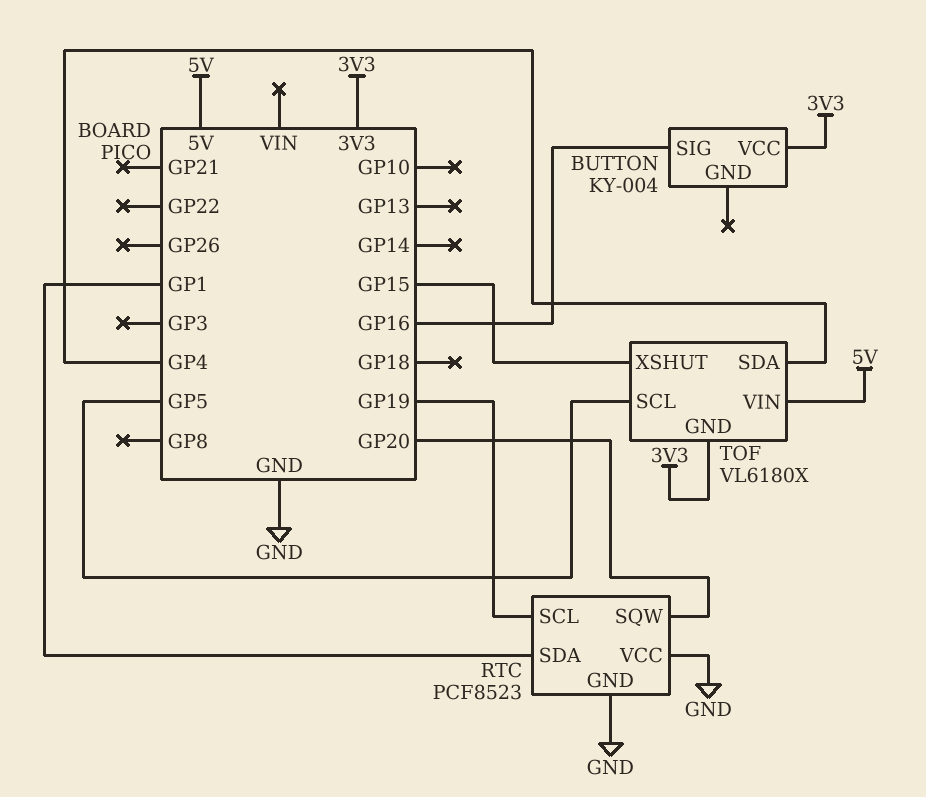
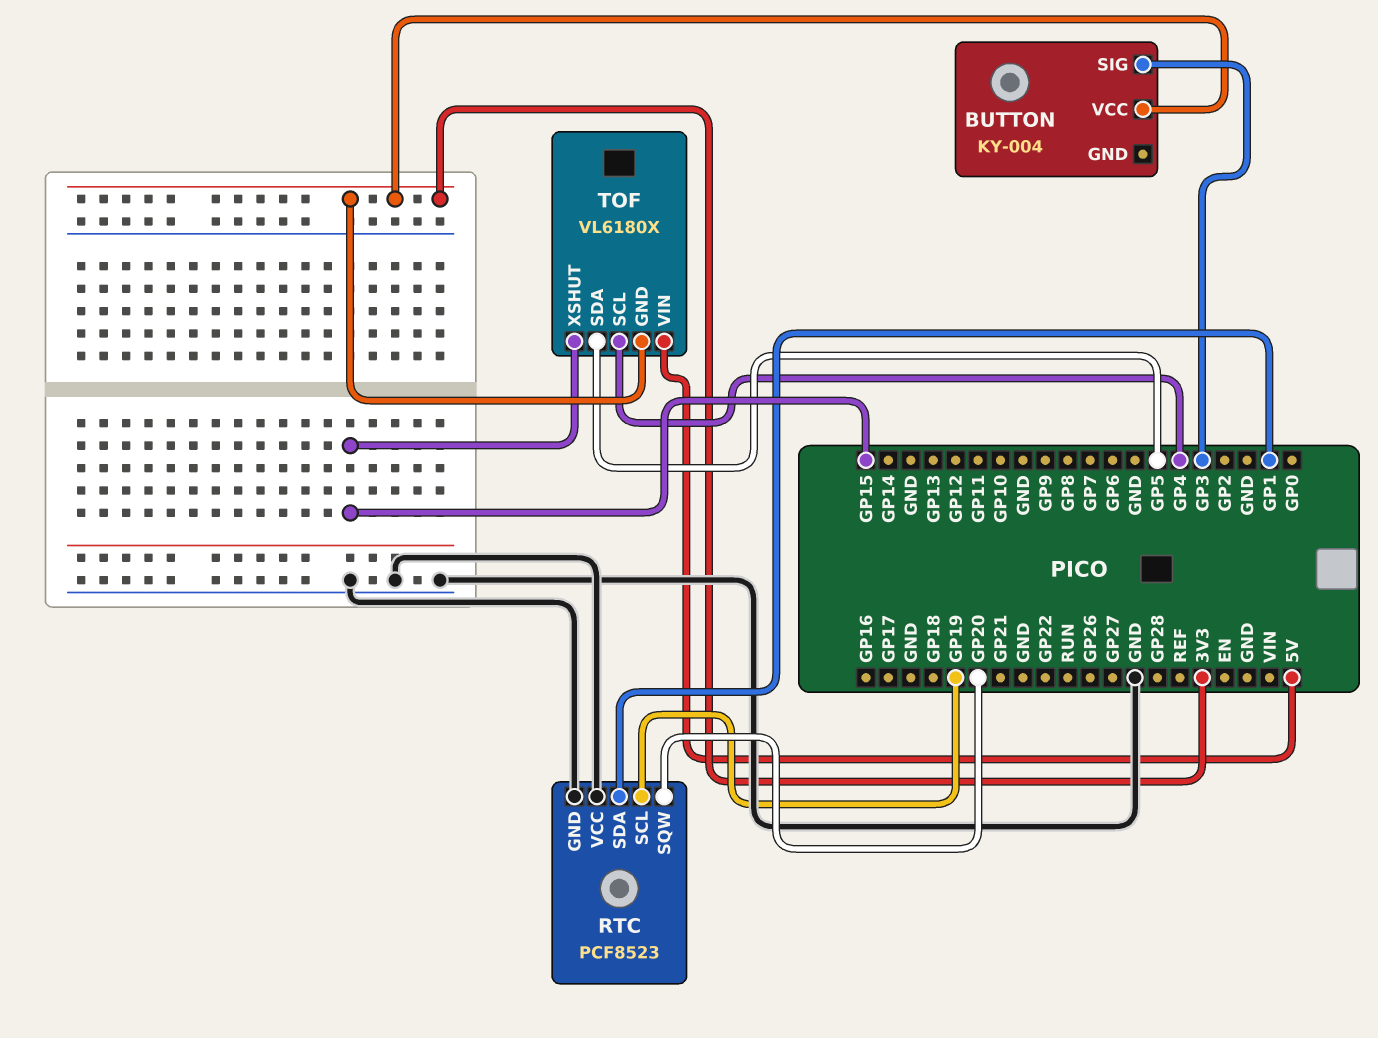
BUTTON pin SIG: GP16 -> GP3
TOF pin SCL: GP5 -> GP4
TOF pin SDA: GP4 -> GP5

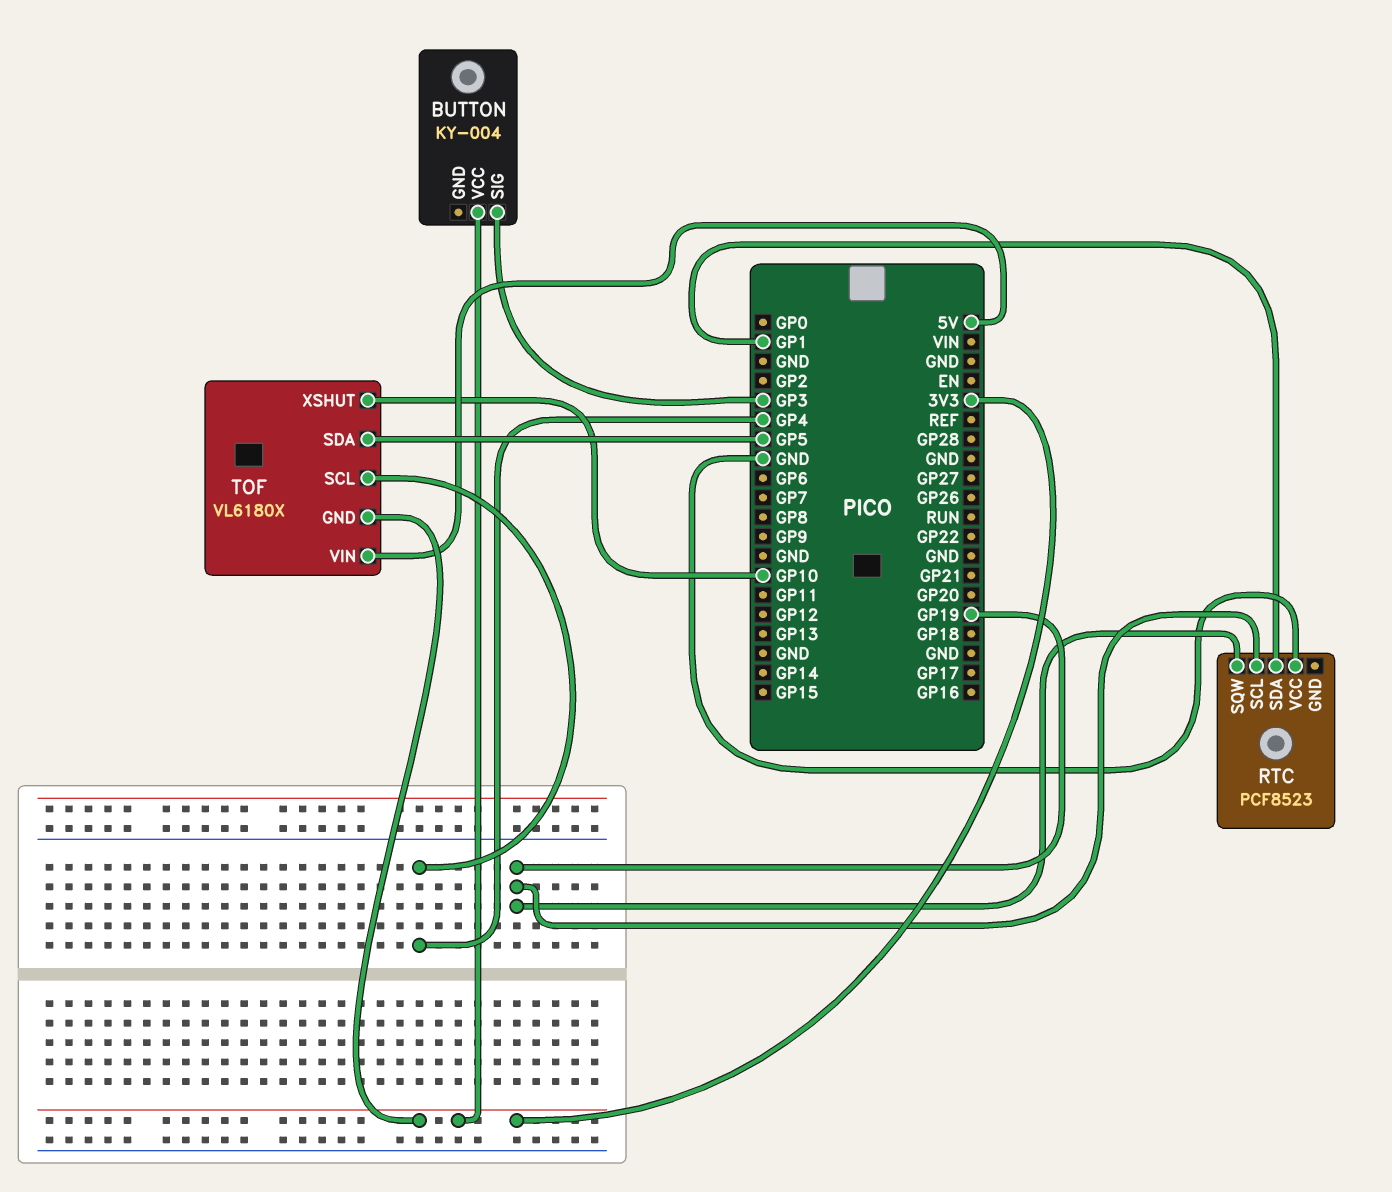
RTC pin GND: GND -> none
RTC pin SQW: GP20 -> GP19
TOF pin XSHUT: GP15 -> GP10

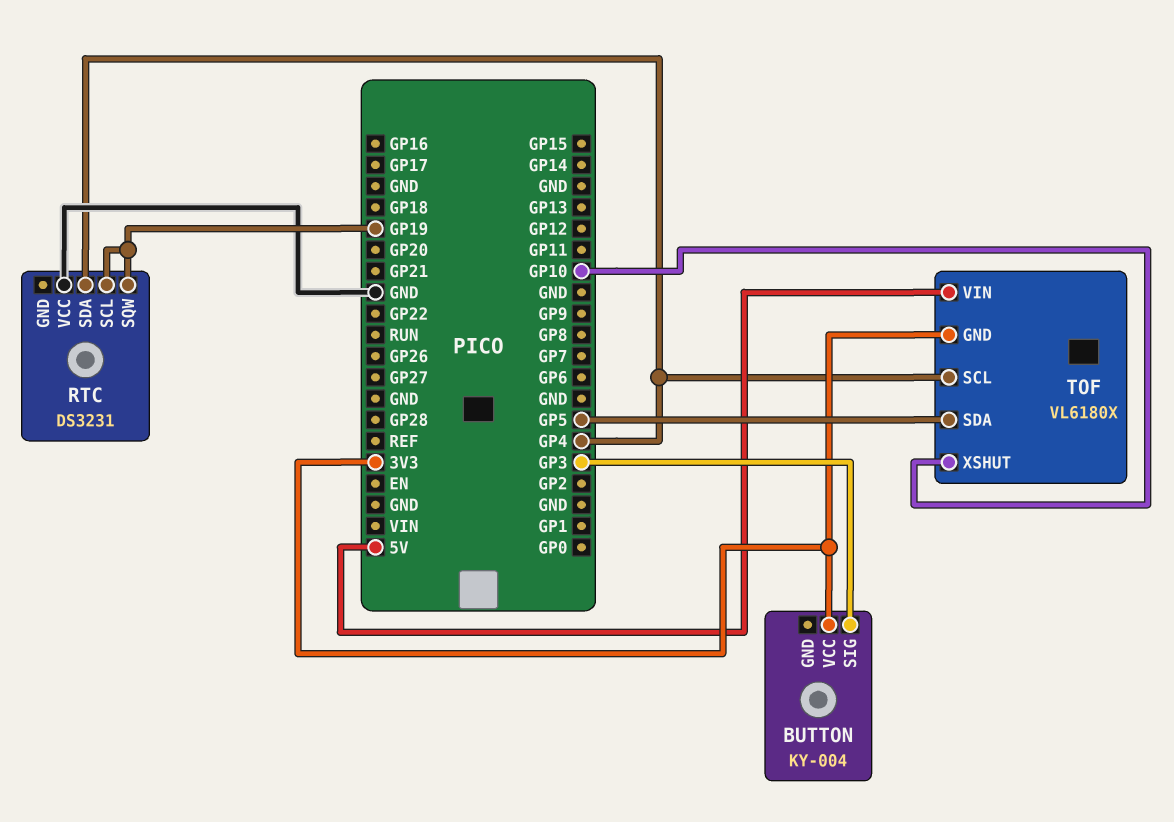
RTC: PCF8523 -> DS3231
RTC pin SDA: GP1 -> GP4

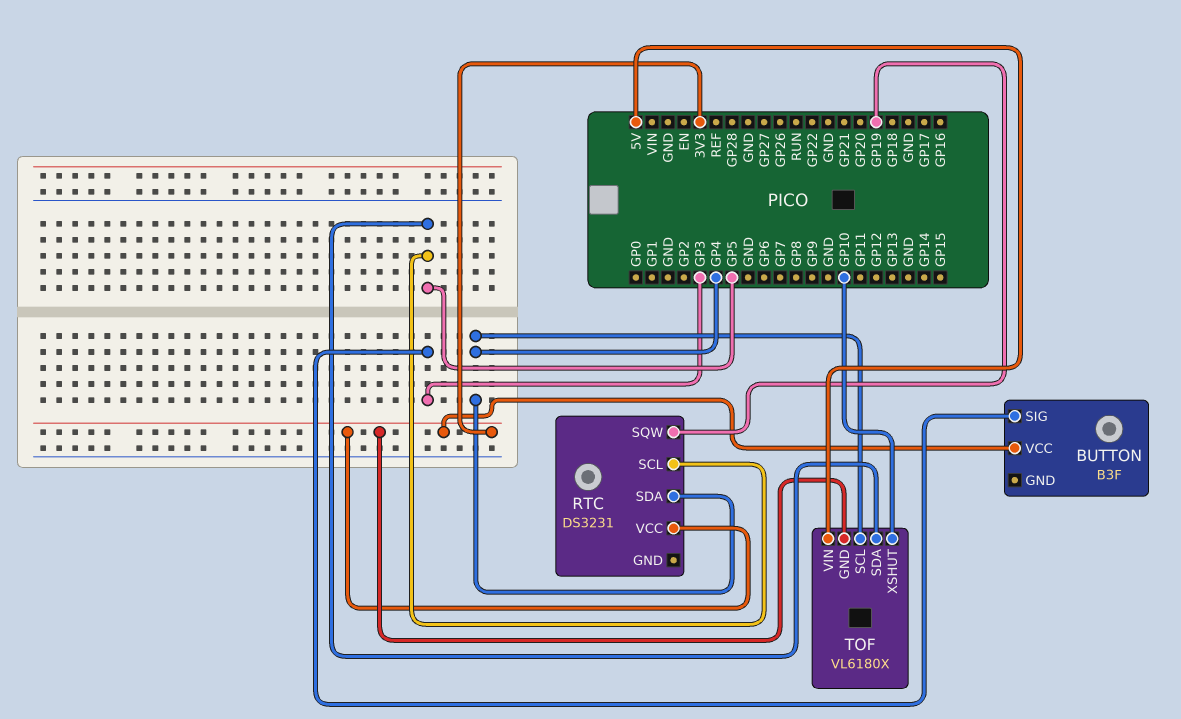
BUTTON: KY-004 -> B3F
RTC pin SCL: GP19 -> GP5
RTC pin VCC: GND -> 3V3

